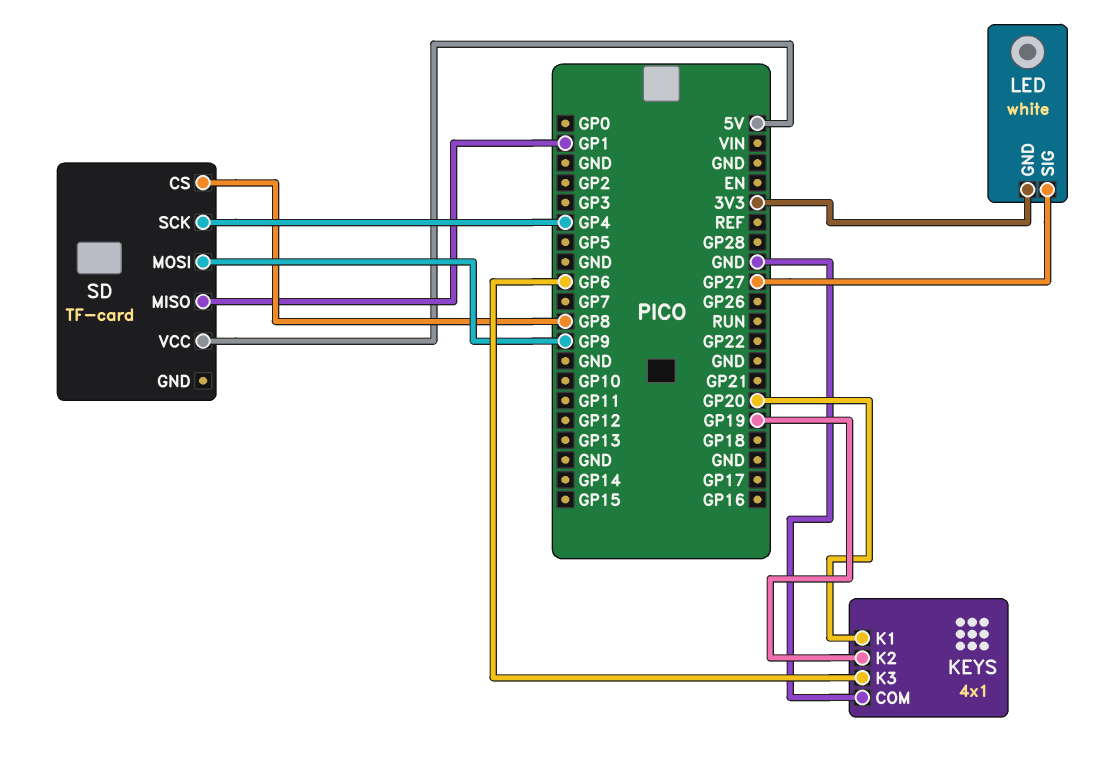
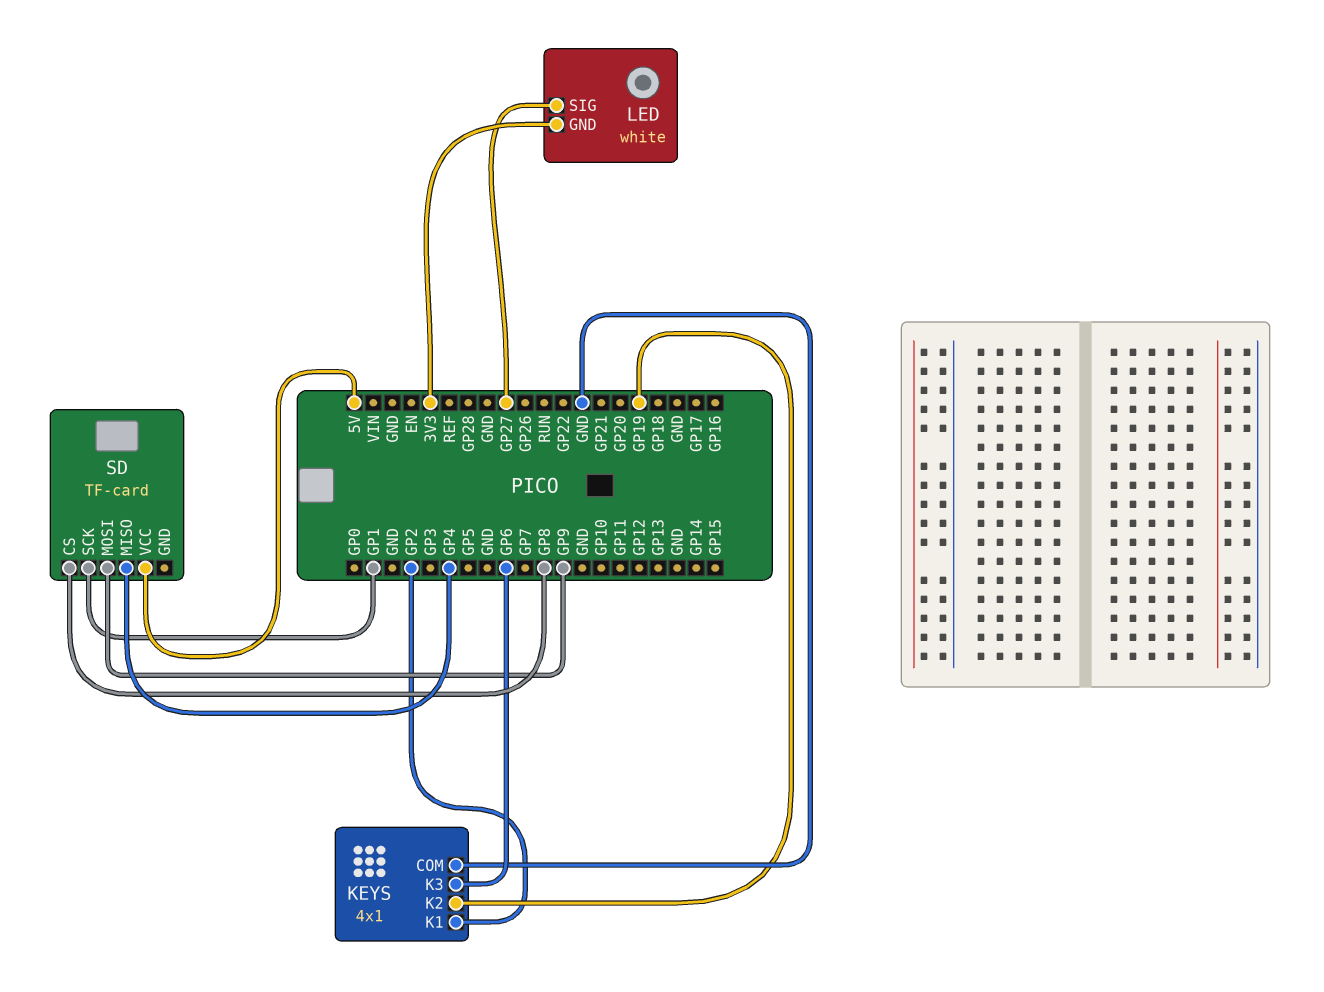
KEYS pin K1: GP20 -> GP2
SD pin MISO: GP1 -> GP4
SD pin SCK: GP4 -> GP1

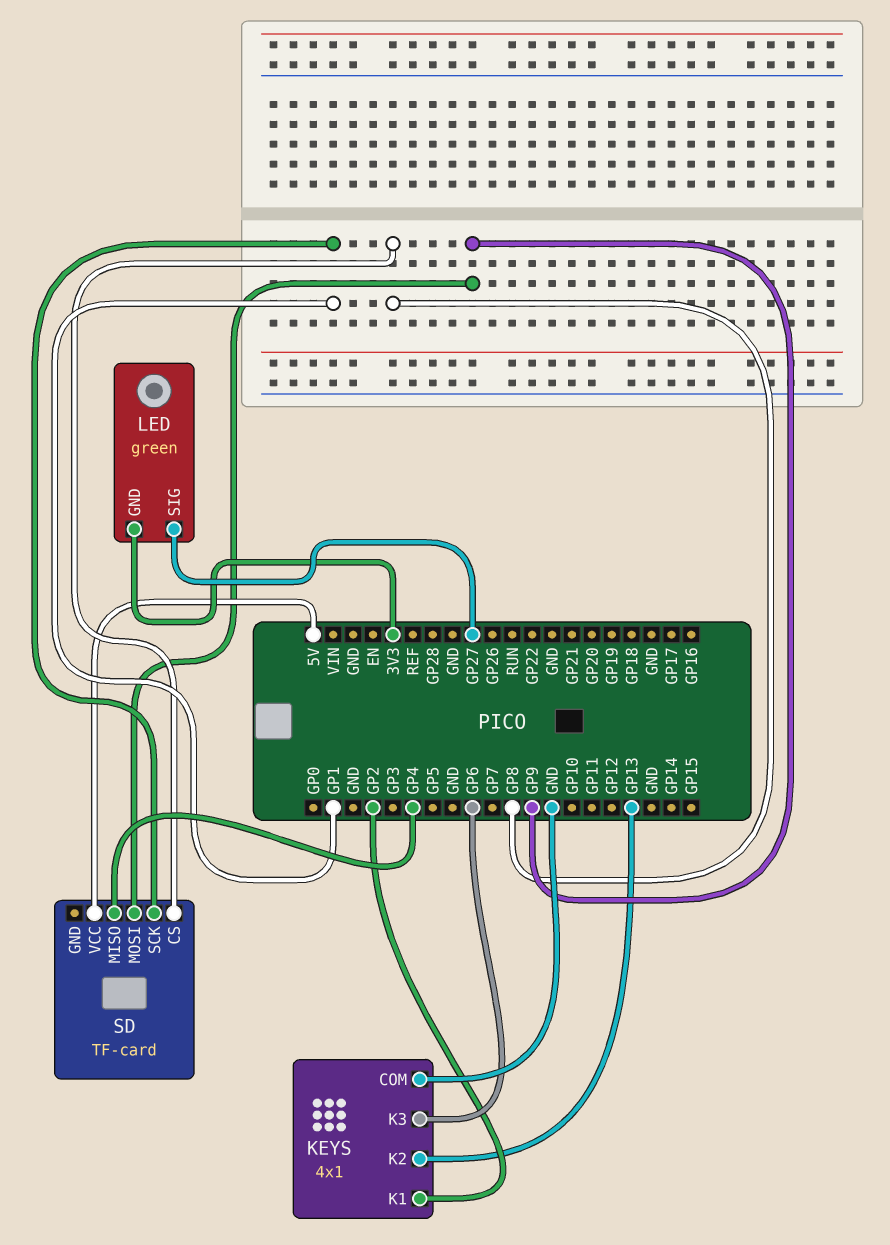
KEYS pin K2: GP19 -> GP13
LED: white -> green

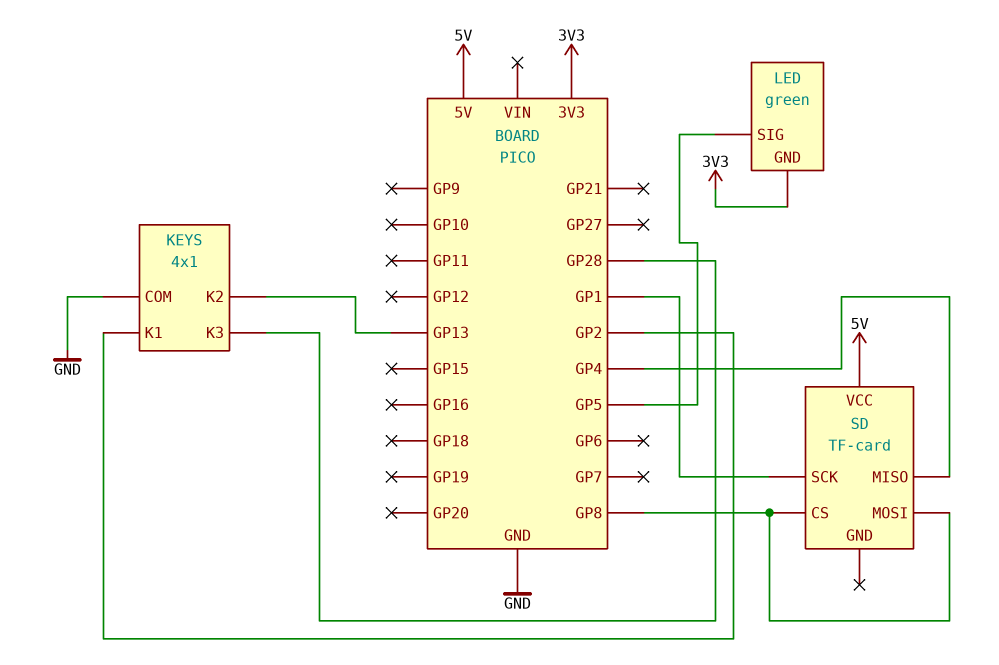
KEYS pin K3: GP6 -> GP28
LED pin SIG: GP27 -> GP5
SD pin MOSI: GP9 -> GP8

